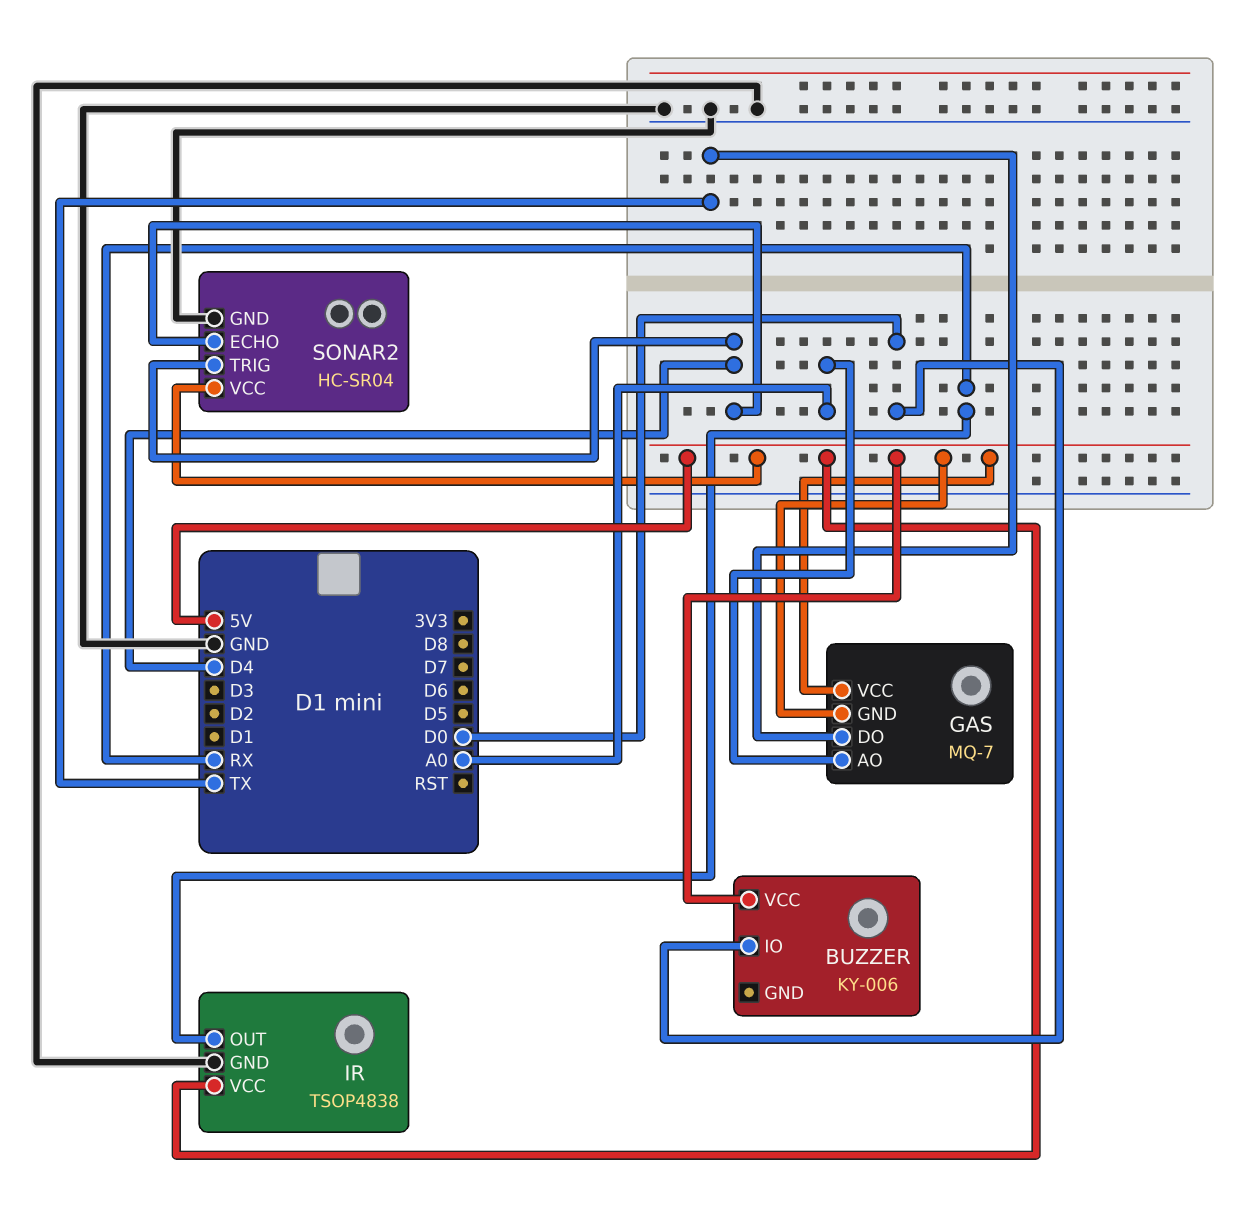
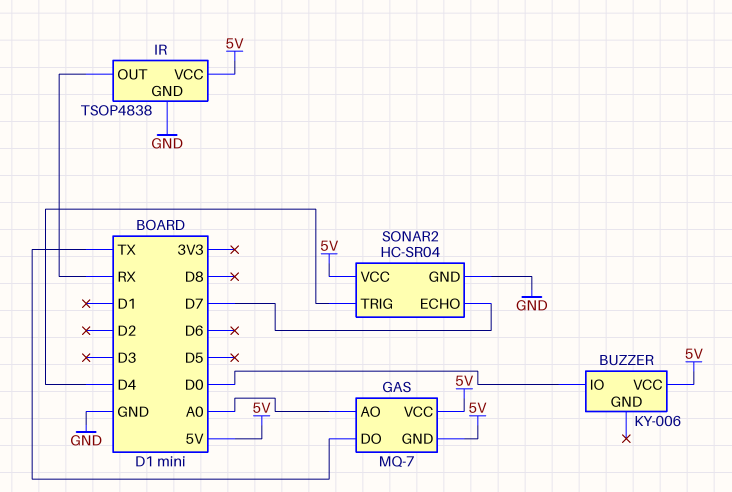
SONAR2 pin ECHO: D4 -> D7

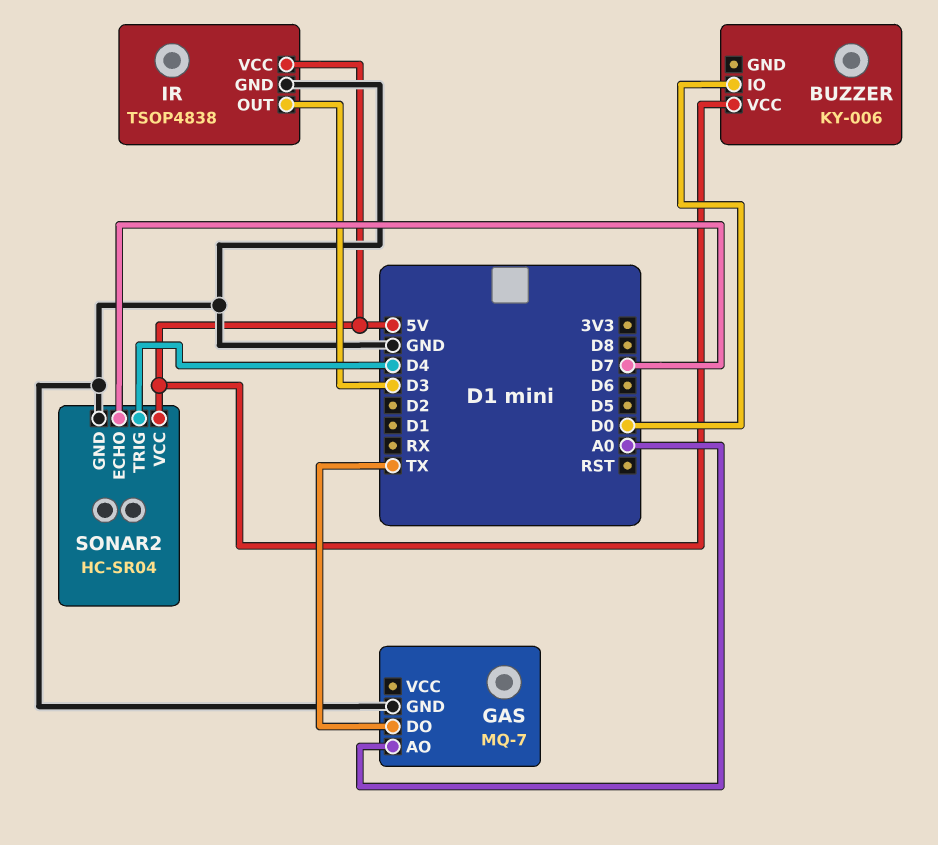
GAS pin GND: 5V -> GND
GAS pin VCC: 5V -> none
IR pin OUT: RX -> D3

